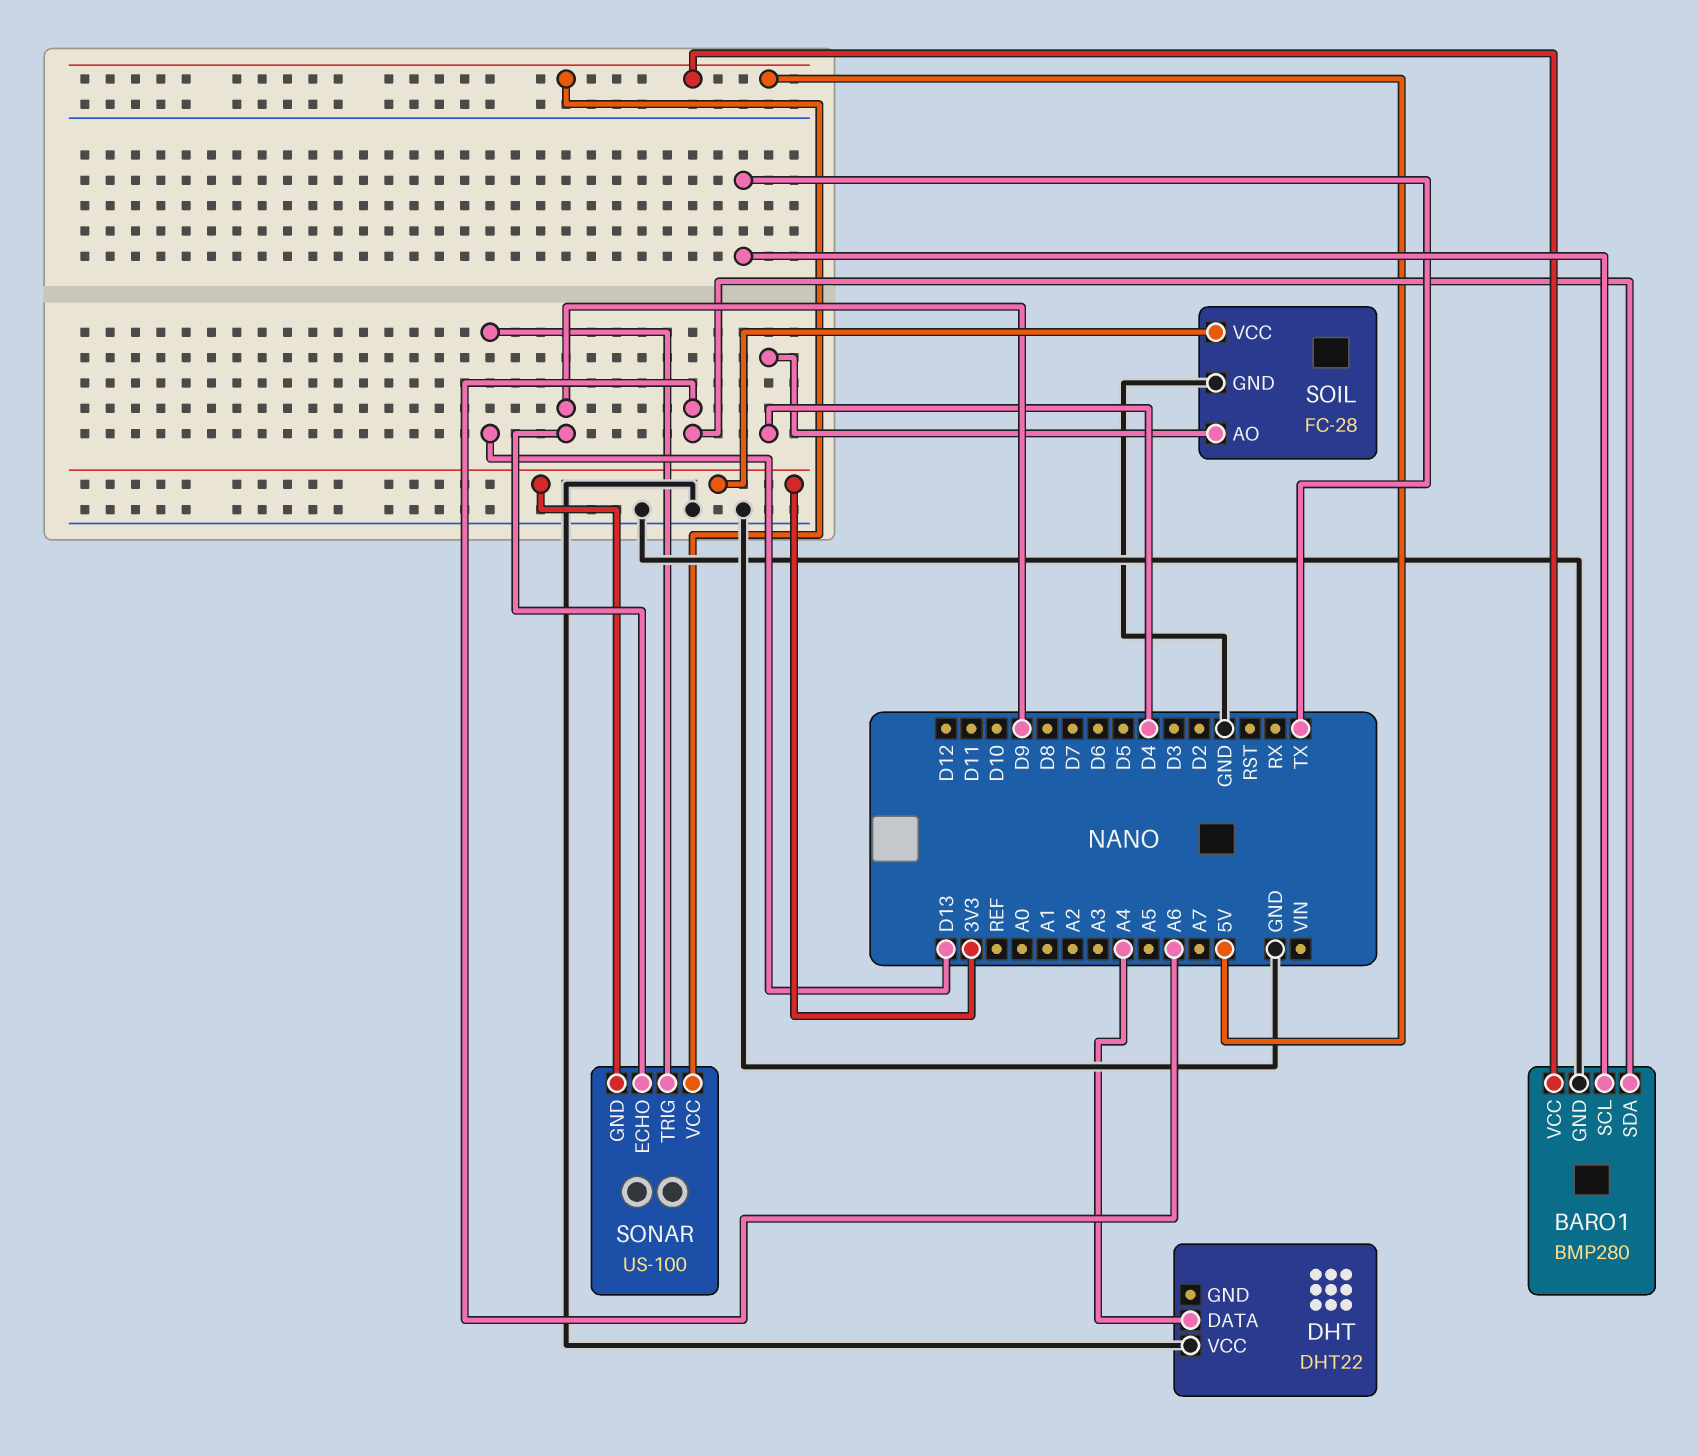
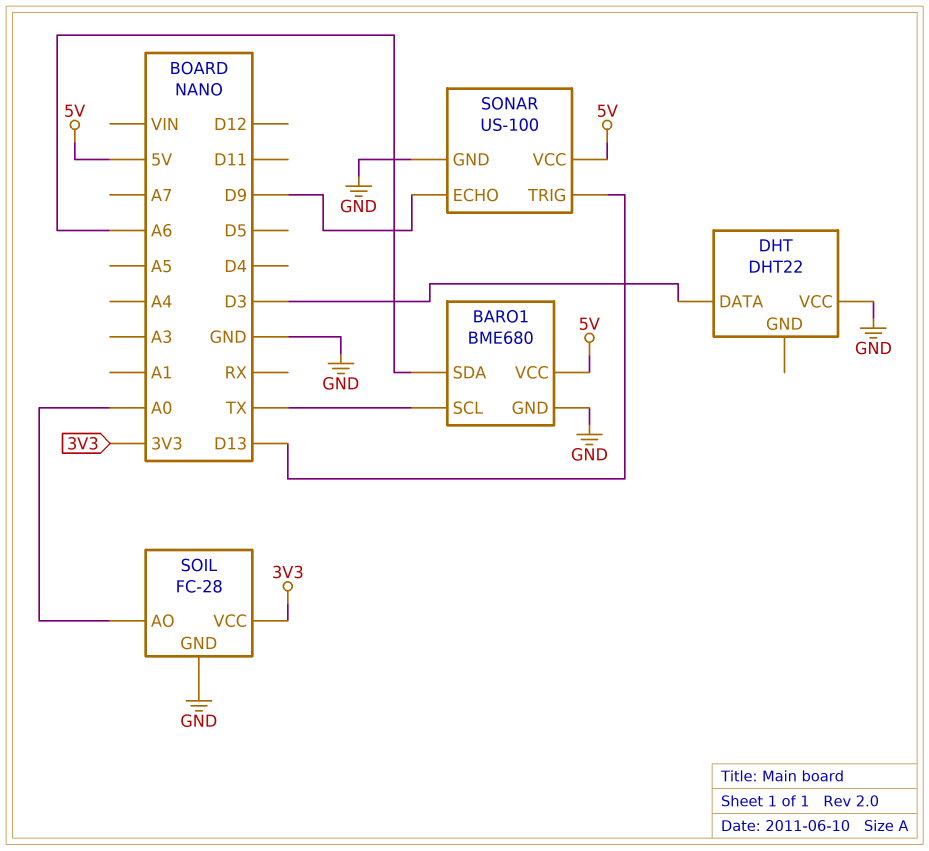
BARO1: BMP280 -> BME680
DHT pin DATA: A4 -> D3
SOIL pin AO: D4 -> A0
SONAR pin GND: 3V3 -> GND

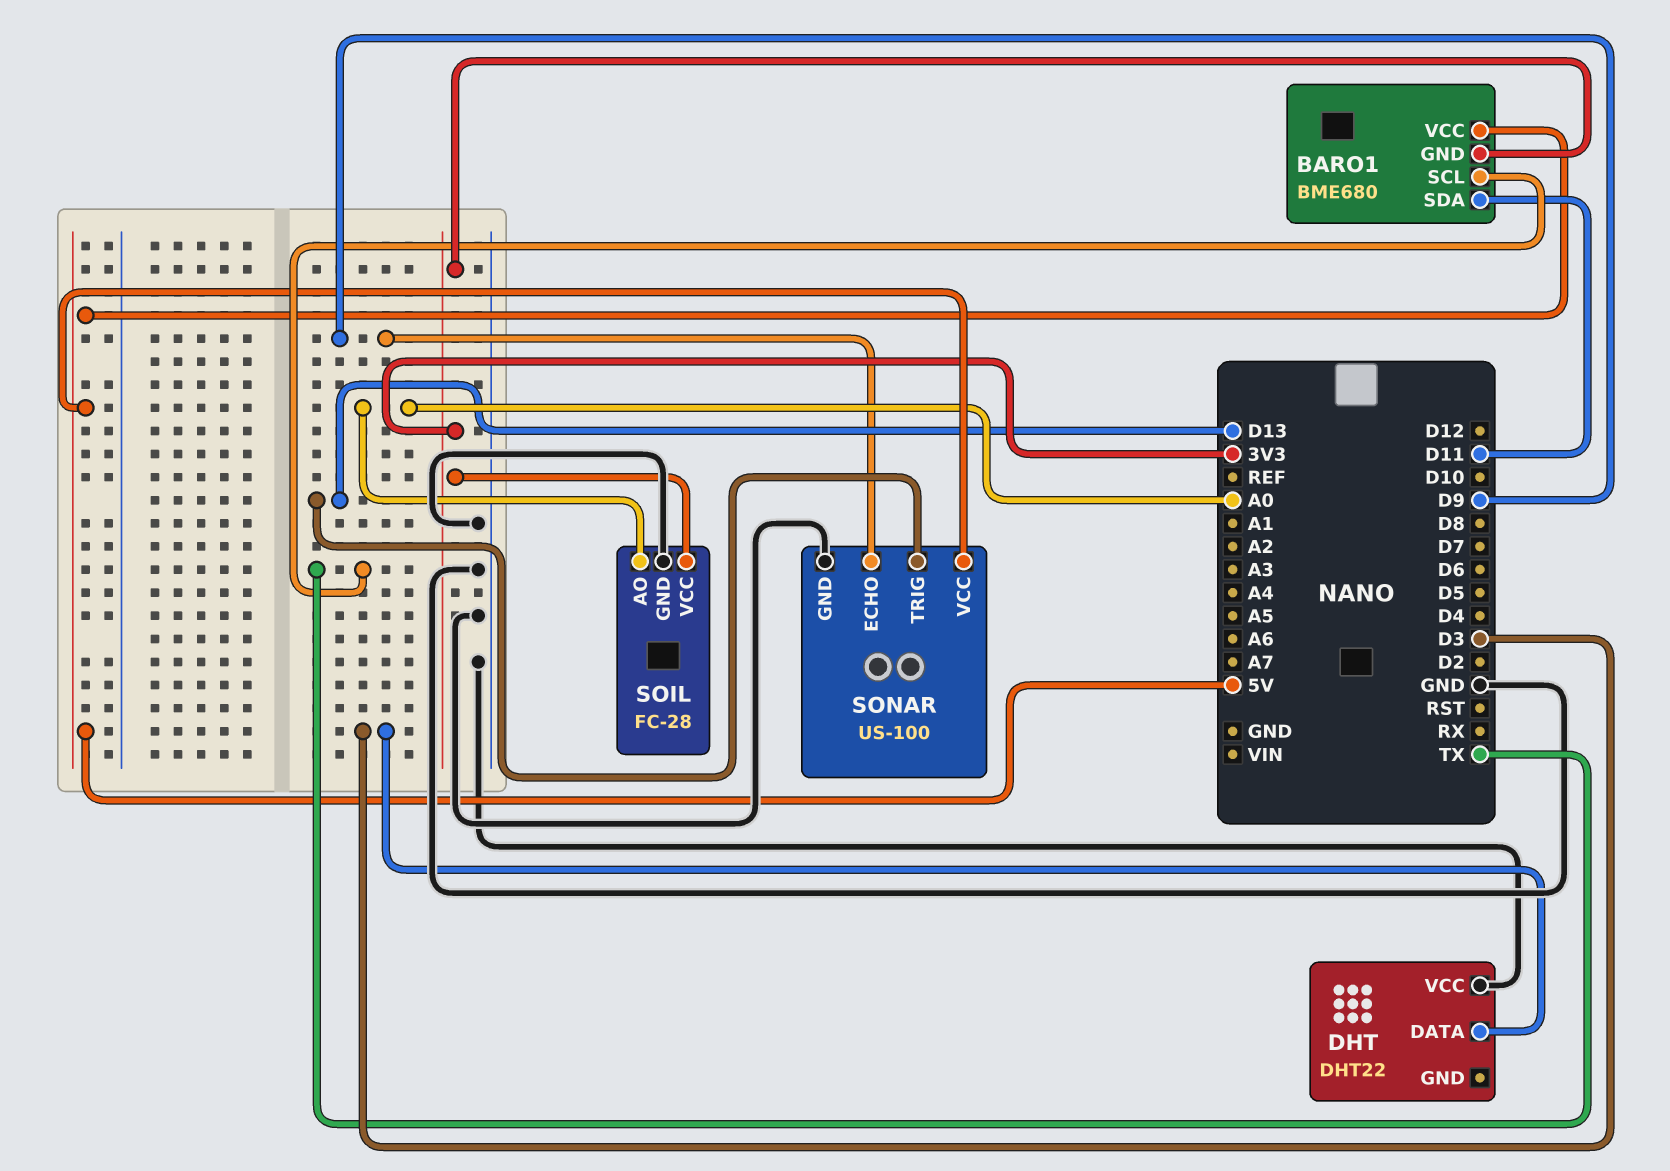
BARO1 pin GND: GND -> 3V3
BARO1 pin SDA: A6 -> D11

